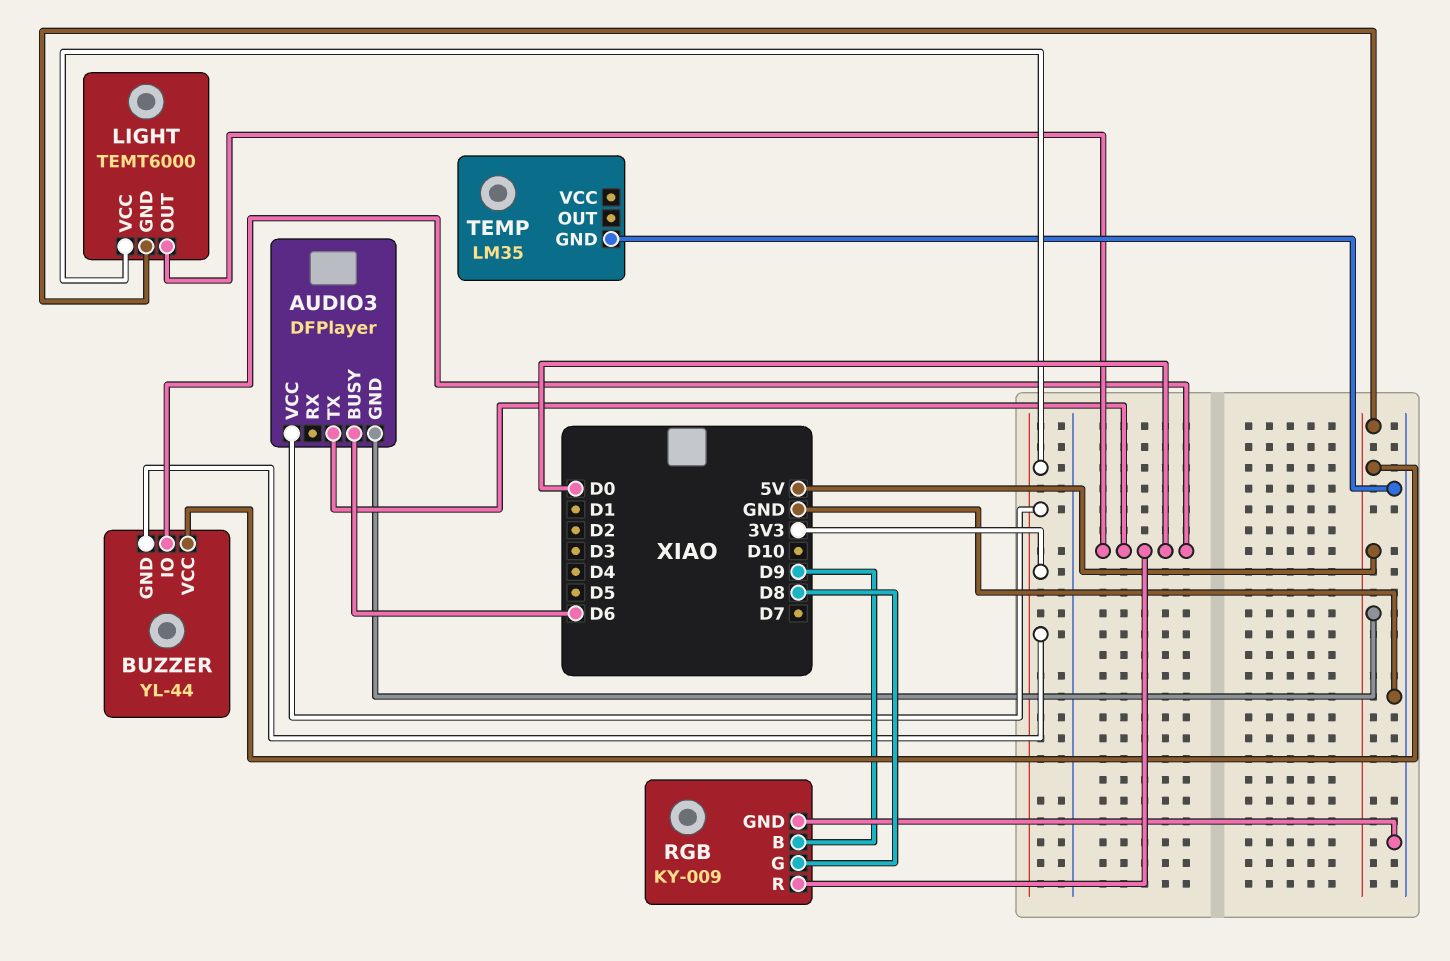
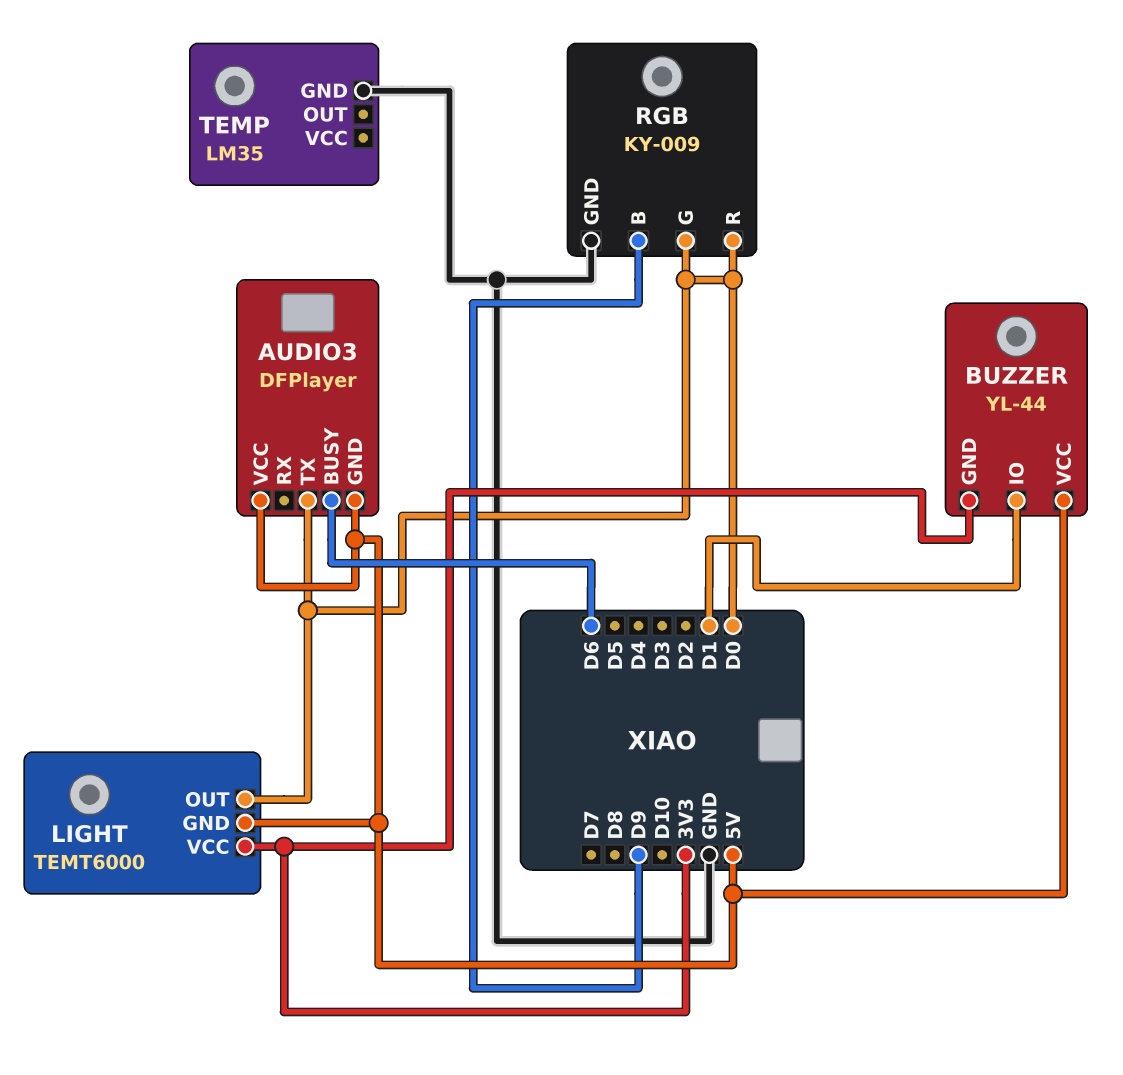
AUDIO3 pin VCC: 3V3 -> 5V
BUZZER pin IO: D0 -> D1
RGB pin G: D8 -> D0

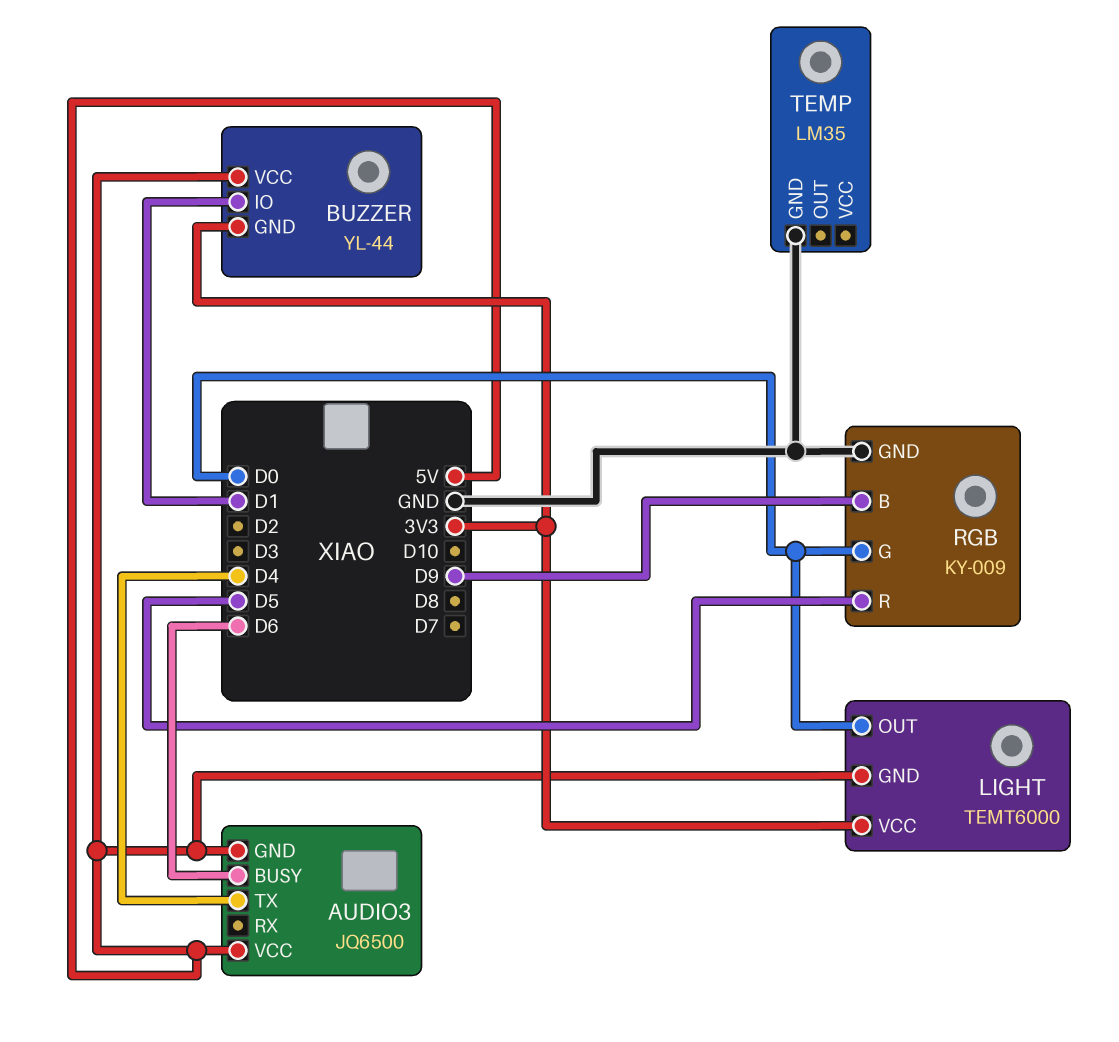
AUDIO3: DFPlayer -> JQ6500
AUDIO3 pin TX: D0 -> D4
RGB pin R: D0 -> D5

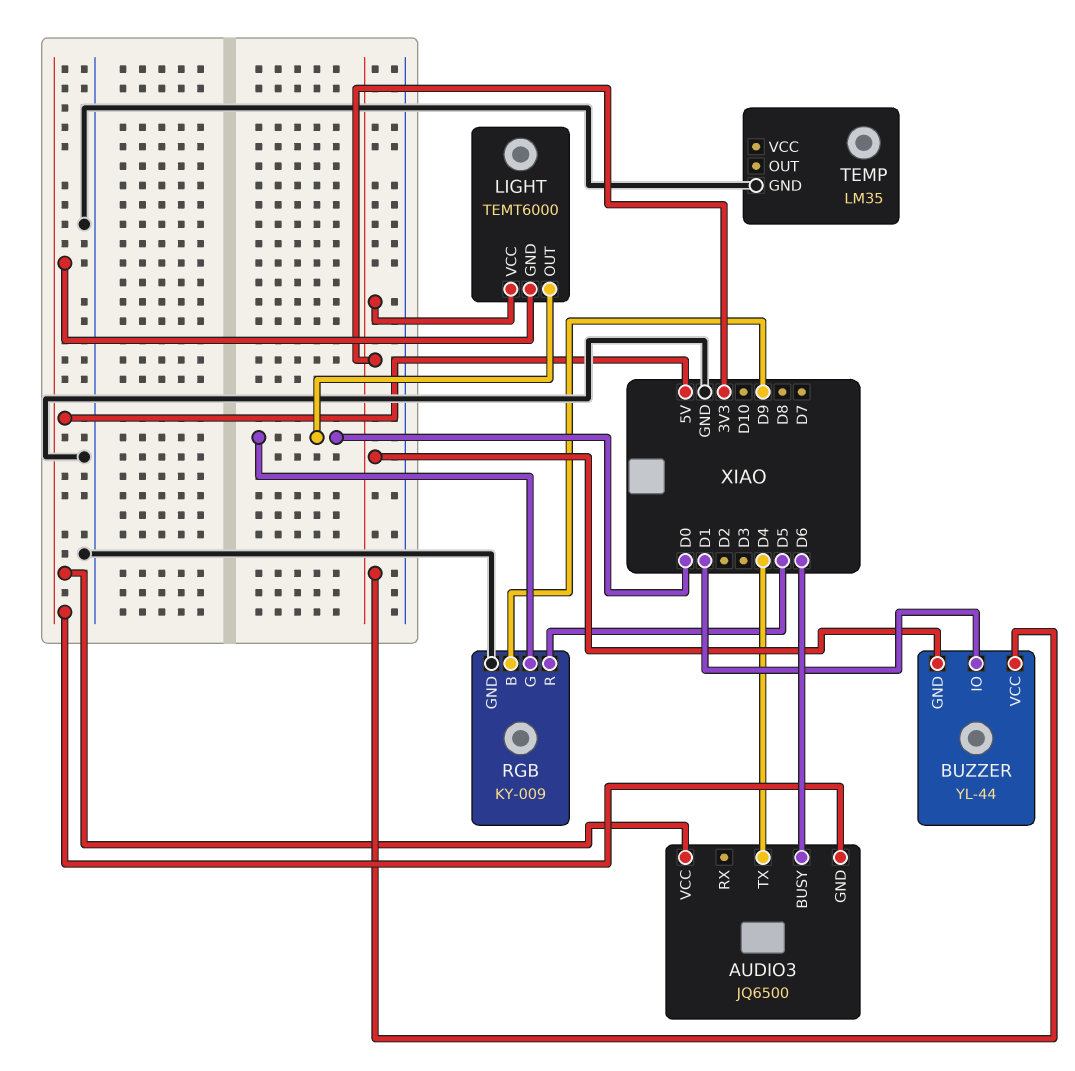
BUZZER pin VCC: 5V -> 3V3

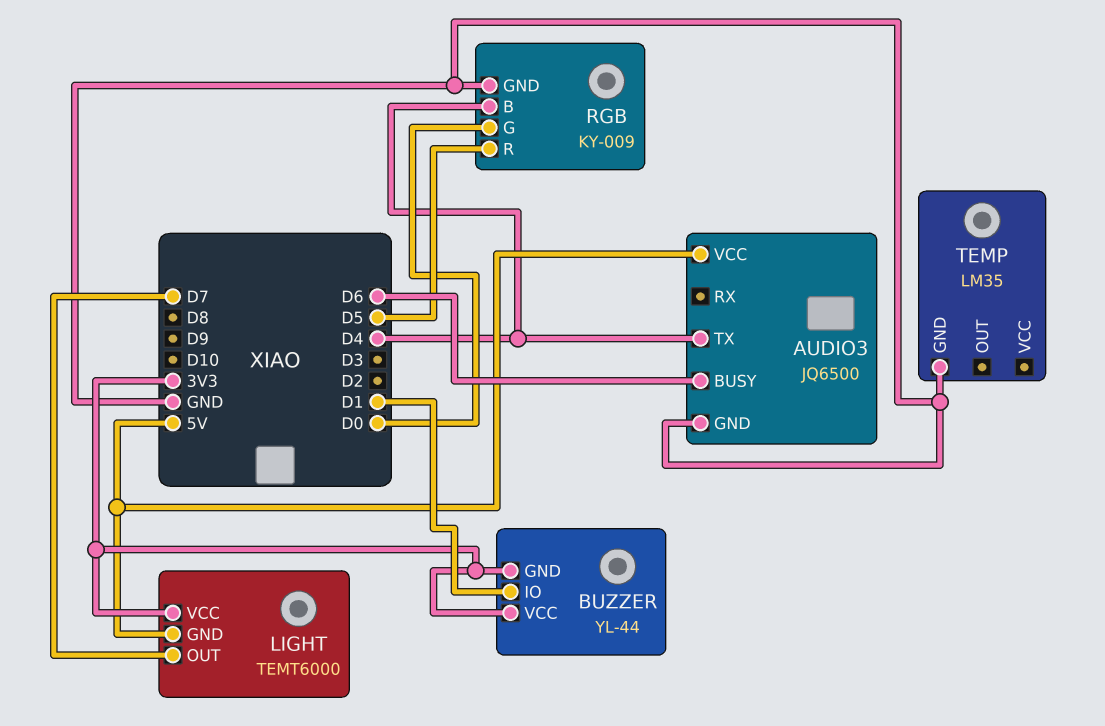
AUDIO3 pin GND: 5V -> GND
LIGHT pin OUT: D0 -> D7
RGB pin B: D9 -> D4

